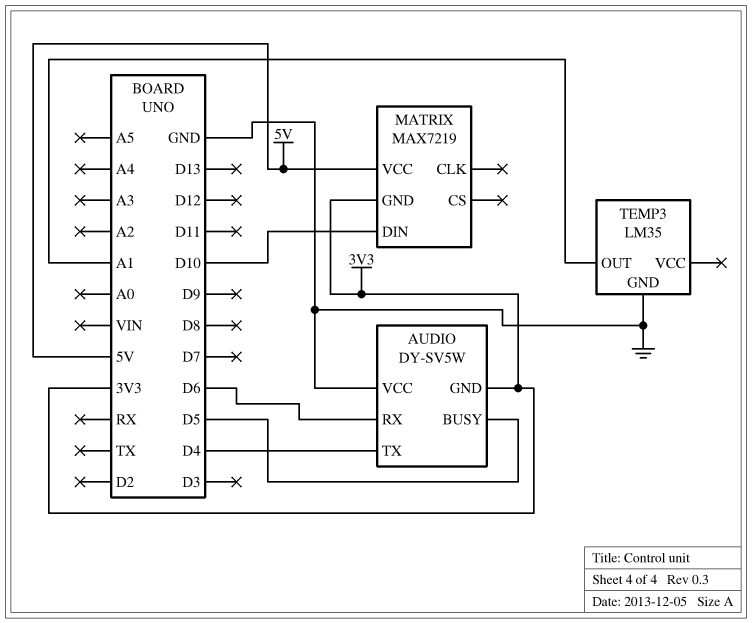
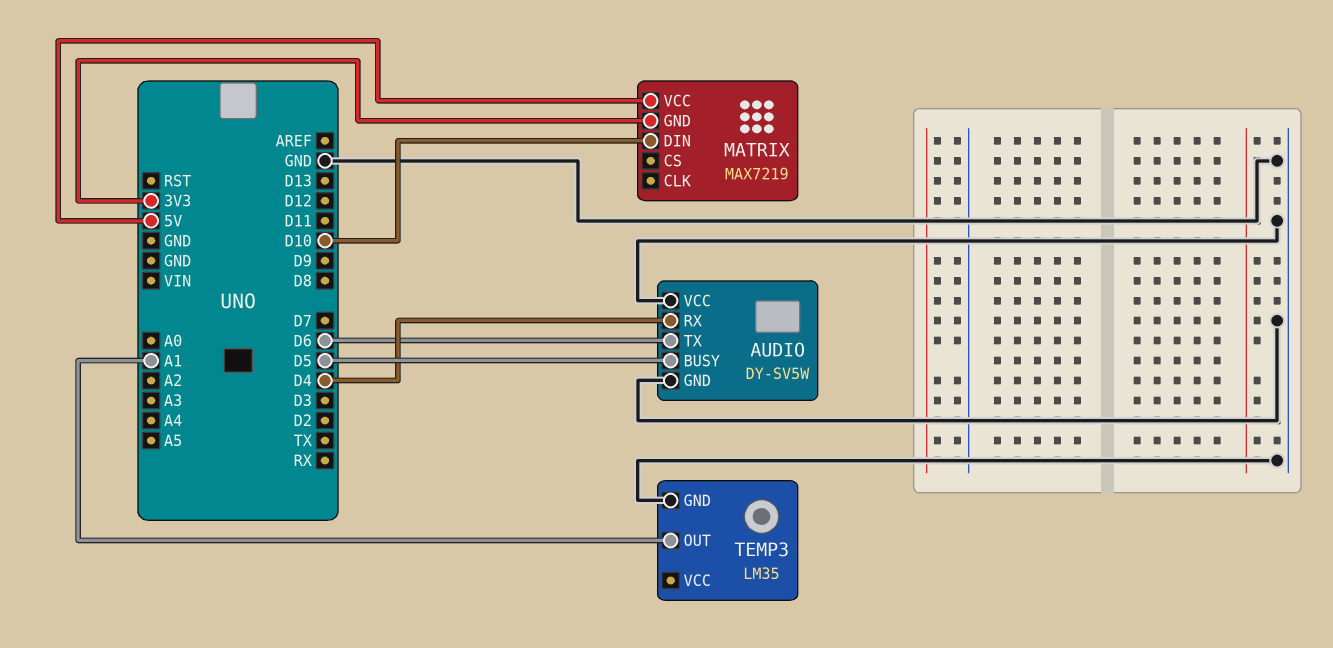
AUDIO pin GND: 3V3 -> GND
AUDIO pin RX: D6 -> D4
AUDIO pin TX: D4 -> D6

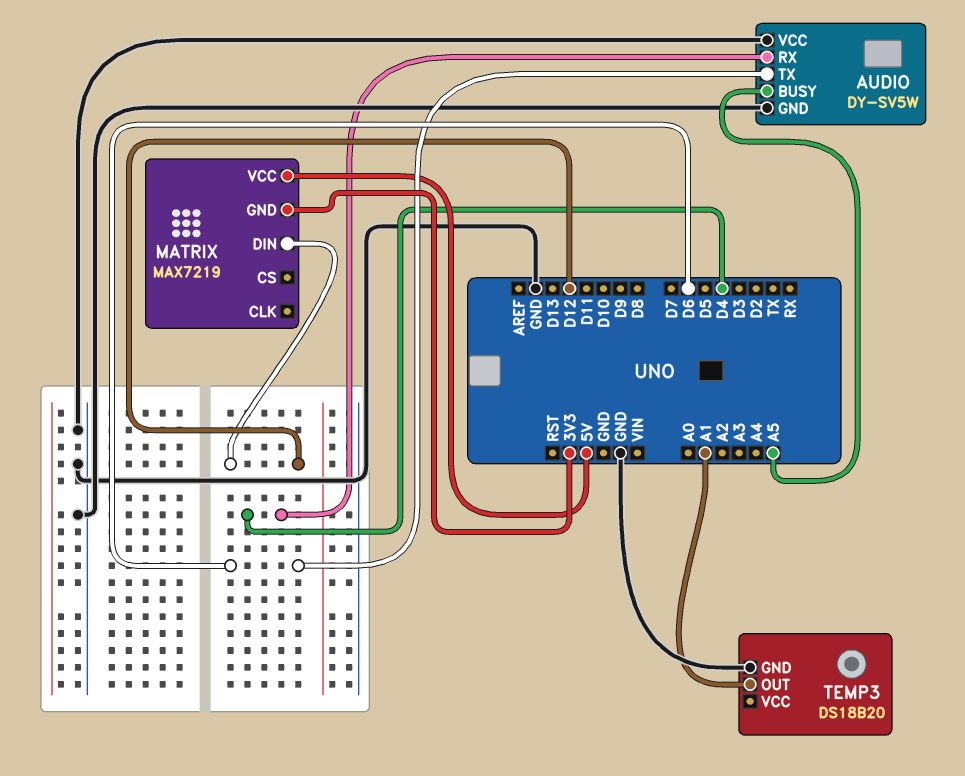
AUDIO pin BUSY: D5 -> A5
MATRIX pin DIN: D10 -> D12
TEMP3: LM35 -> DS18B20

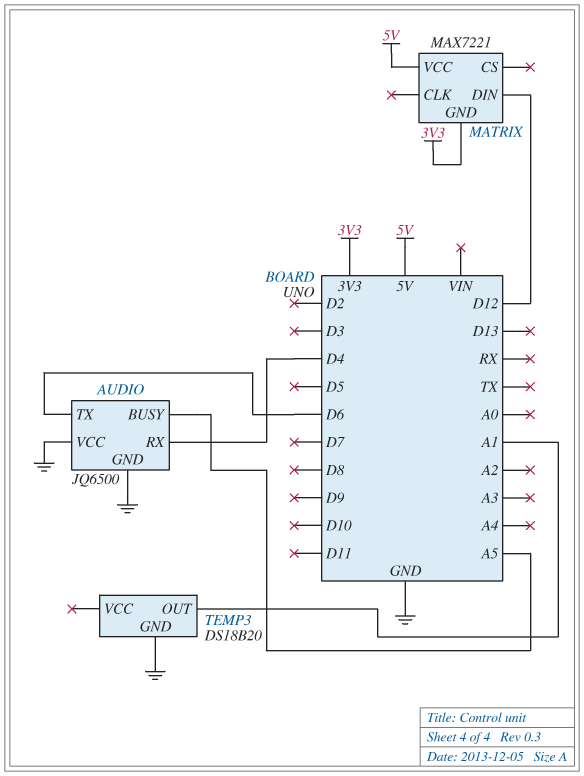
AUDIO: DY-SV5W -> JQ6500
MATRIX: MAX7219 -> MAX7221

